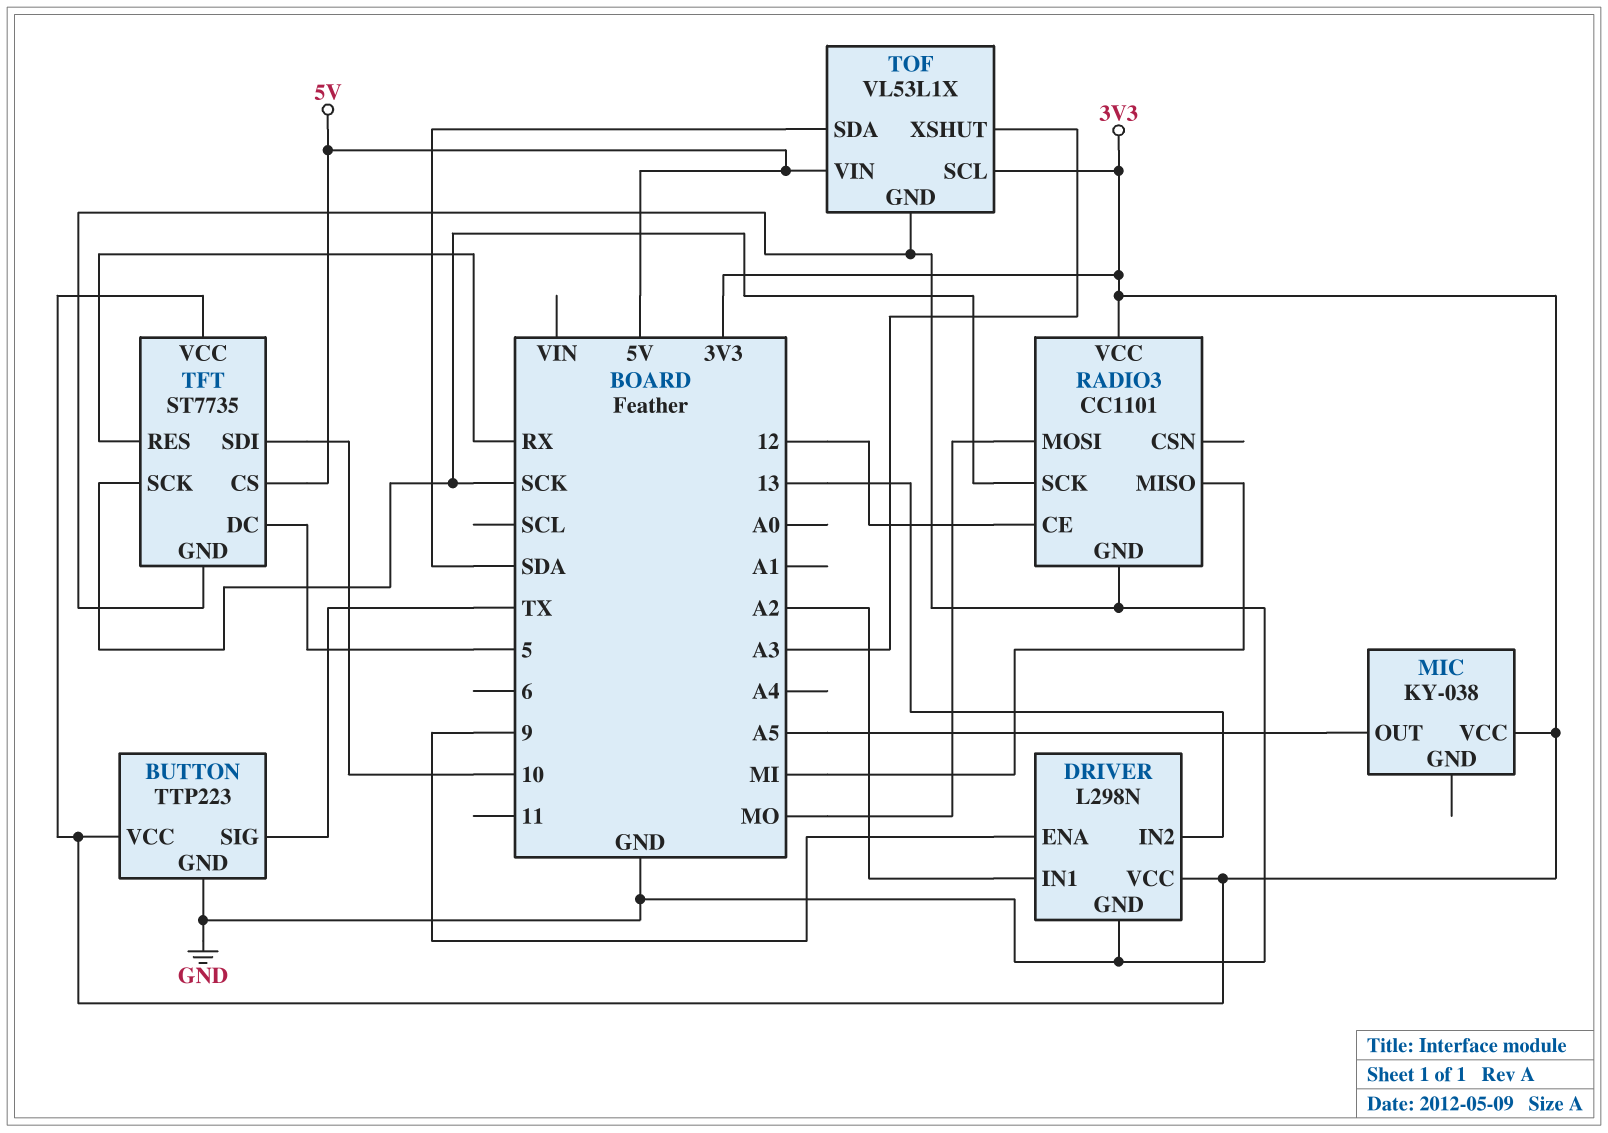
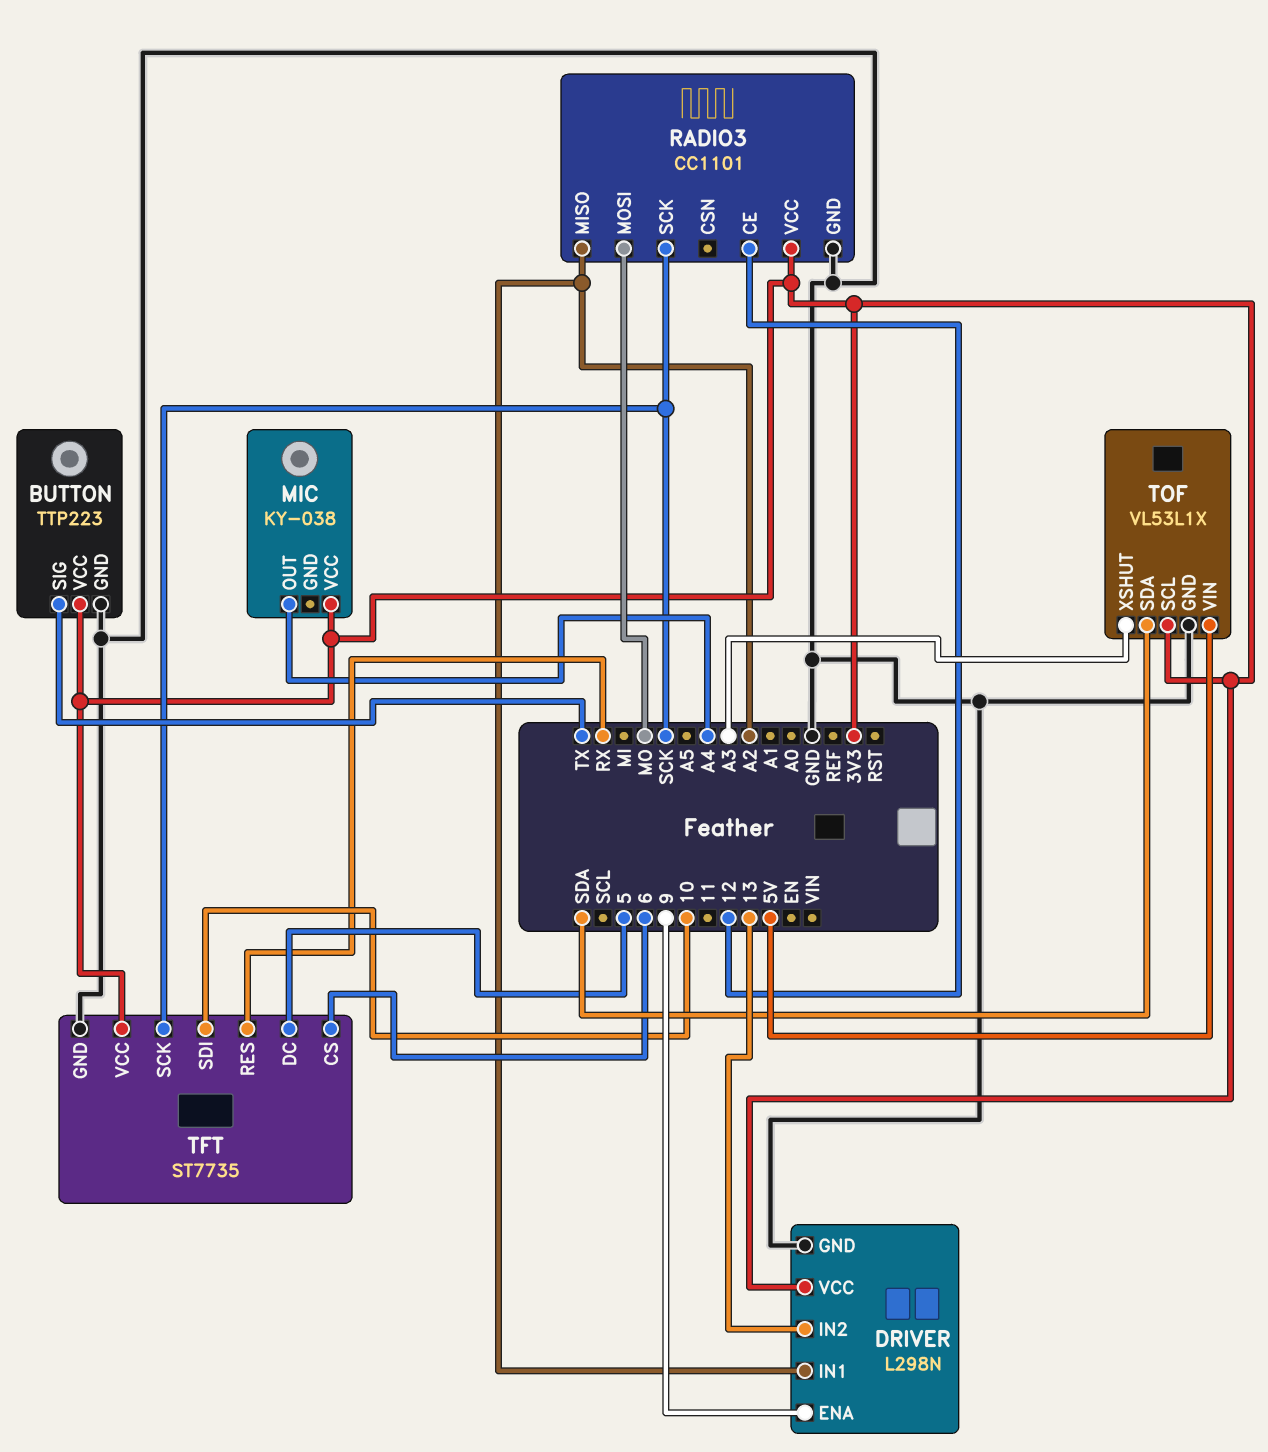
MIC pin OUT: A5 -> A4
RADIO3 pin MISO: MI -> A2
TFT pin CS: 5V -> 6

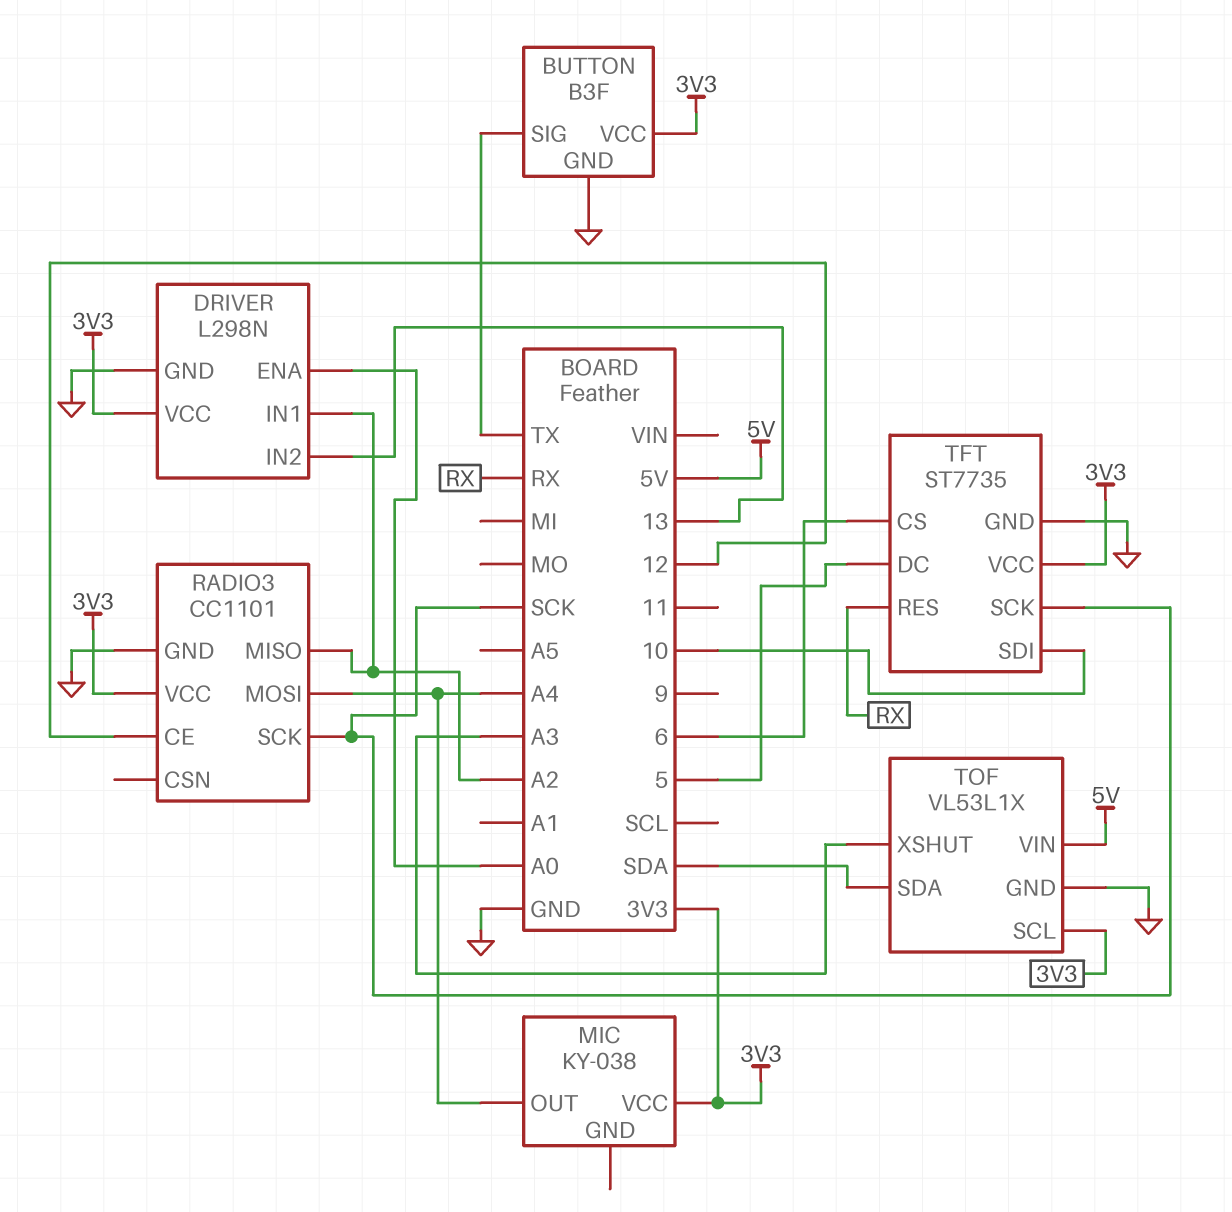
BUTTON: TTP223 -> B3F
DRIVER pin ENA: 9 -> A0
RADIO3 pin MOSI: MO -> A4

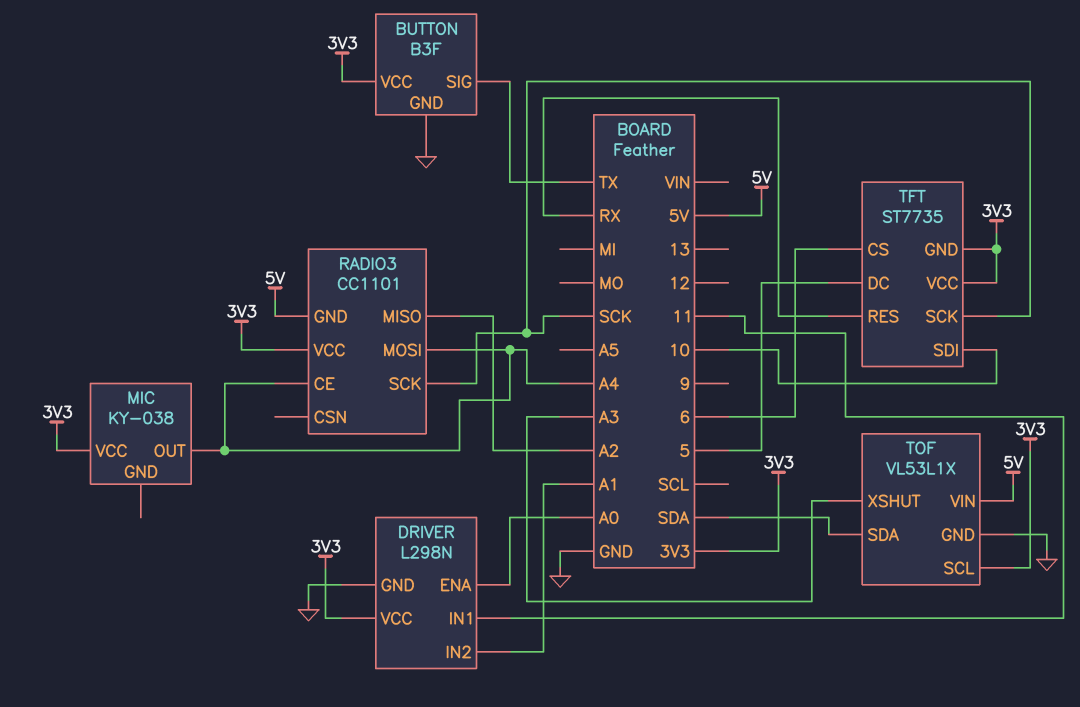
DRIVER pin IN1: A2 -> 11
DRIVER pin IN2: 13 -> A1
RADIO3 pin CE: 12 -> A4
RADIO3 pin GND: GND -> 5V
TFT pin GND: GND -> 3V3

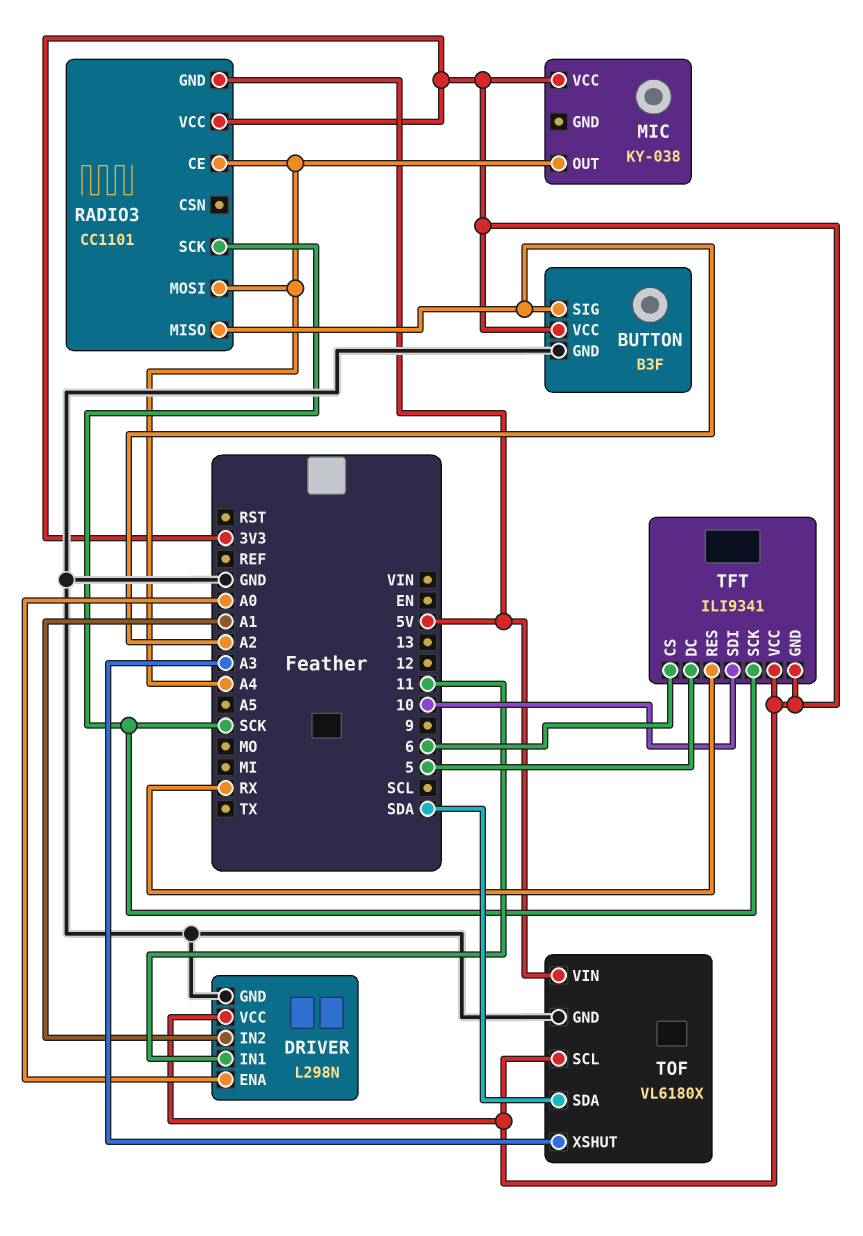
BUTTON pin SIG: TX -> A2
TFT: ST7735 -> ILI9341
TOF: VL53L1X -> VL6180X

